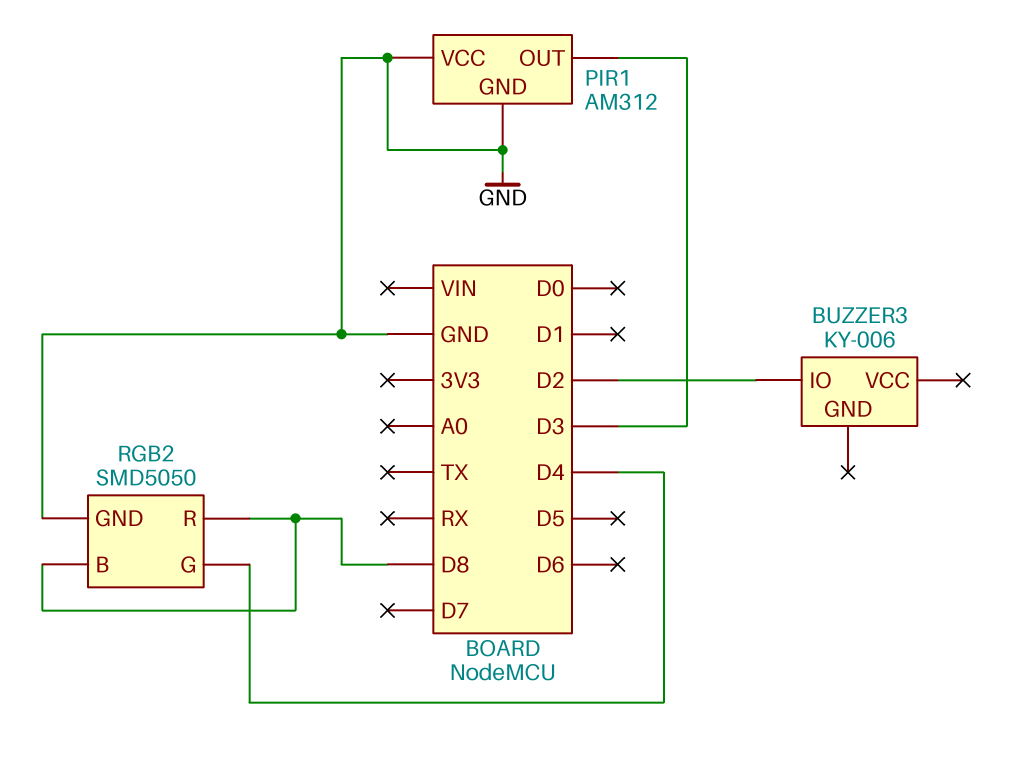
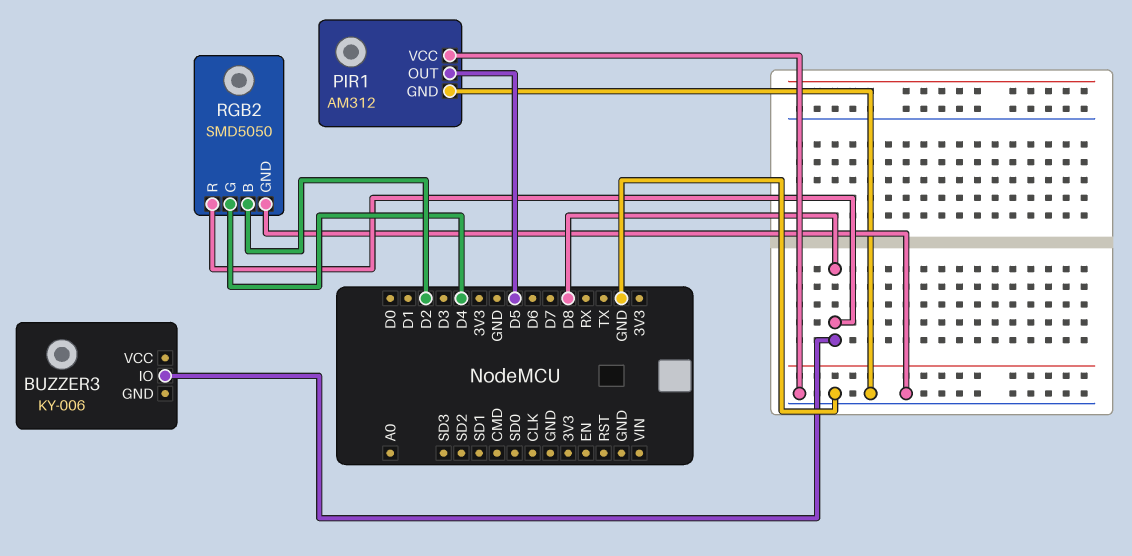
BUZZER3 pin IO: D2 -> D8
PIR1 pin OUT: D3 -> D5
RGB2 pin B: D8 -> D2

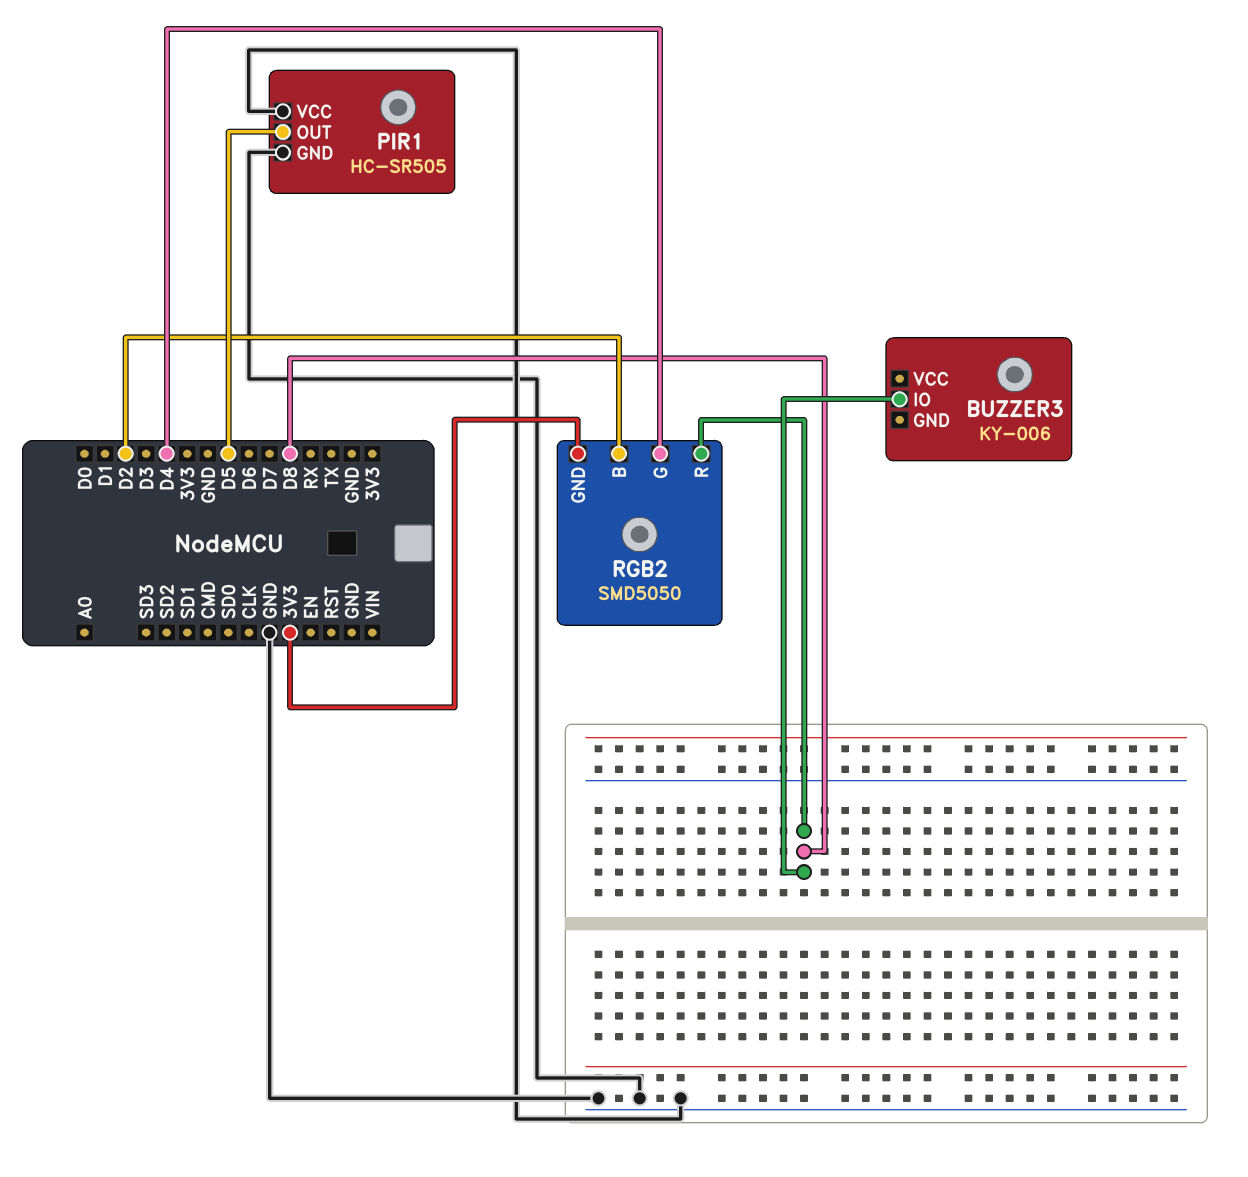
PIR1: AM312 -> HC-SR505
RGB2 pin GND: GND -> 3V3

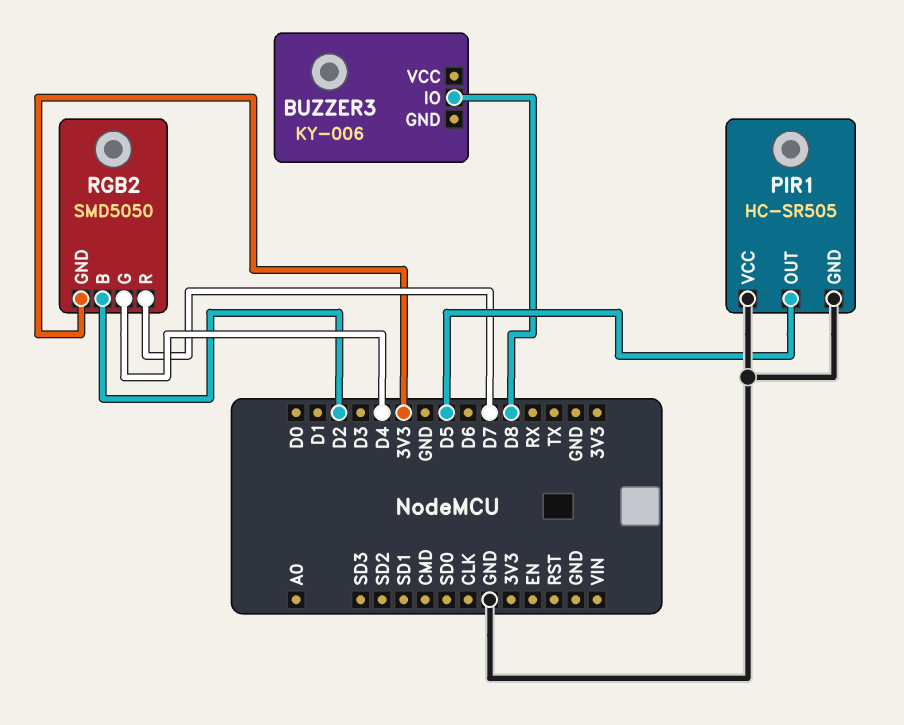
RGB2 pin R: D8 -> D7

